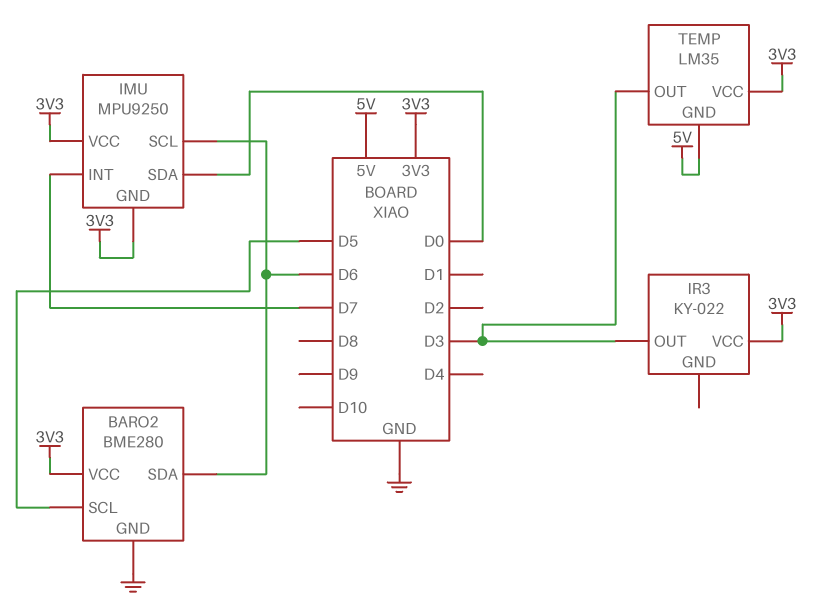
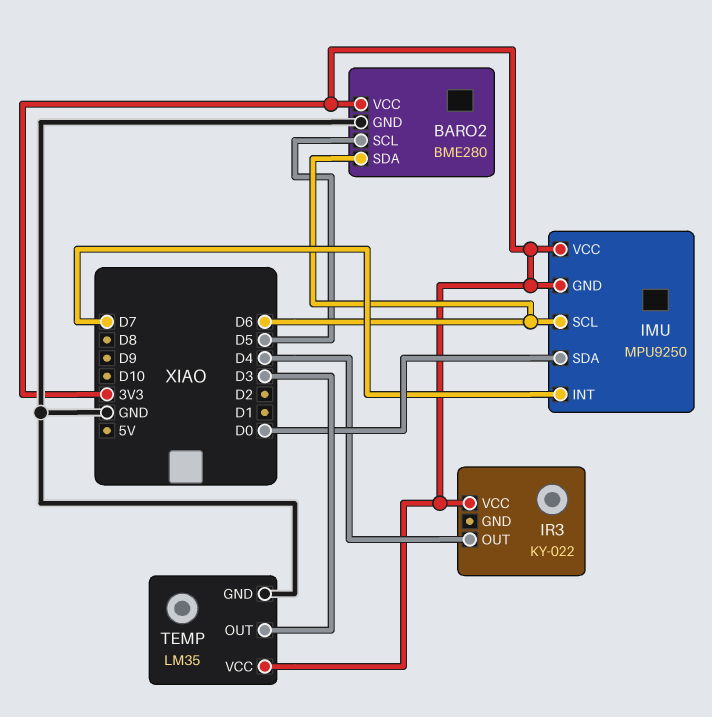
IR3 pin OUT: D3 -> D4
TEMP pin GND: 5V -> GND

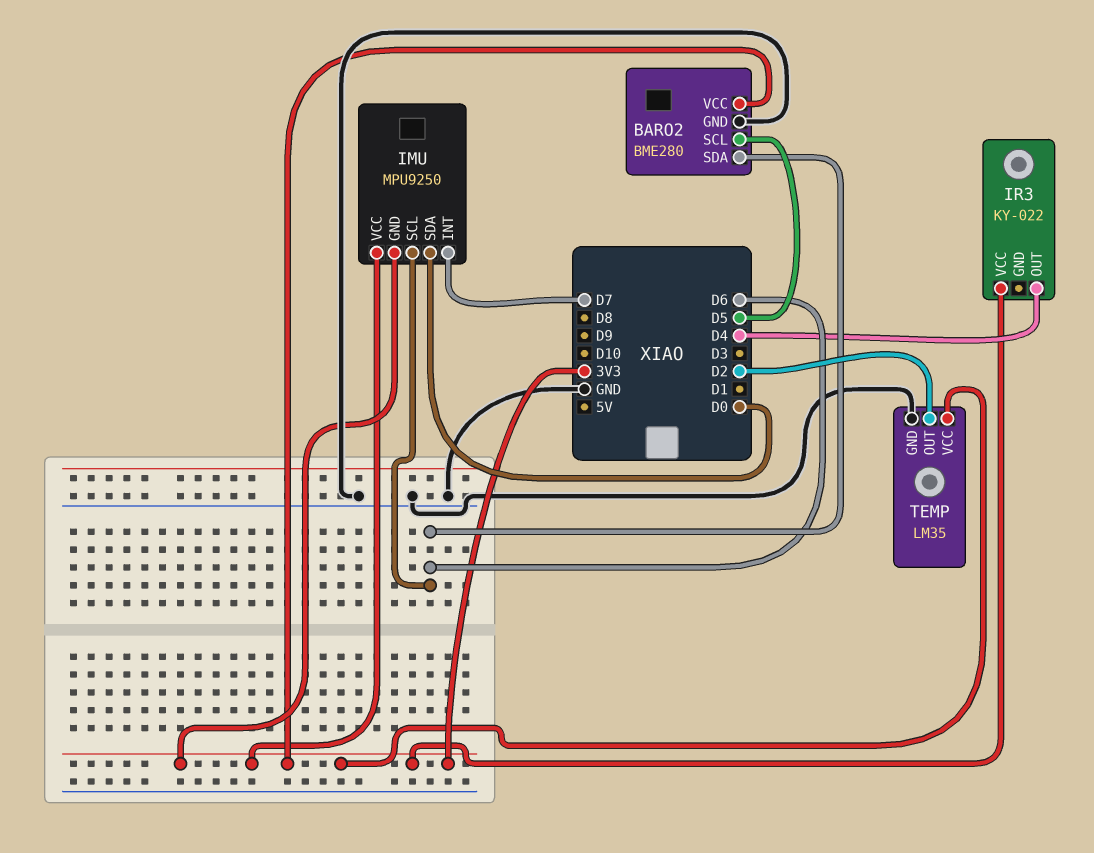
TEMP pin OUT: D3 -> D2

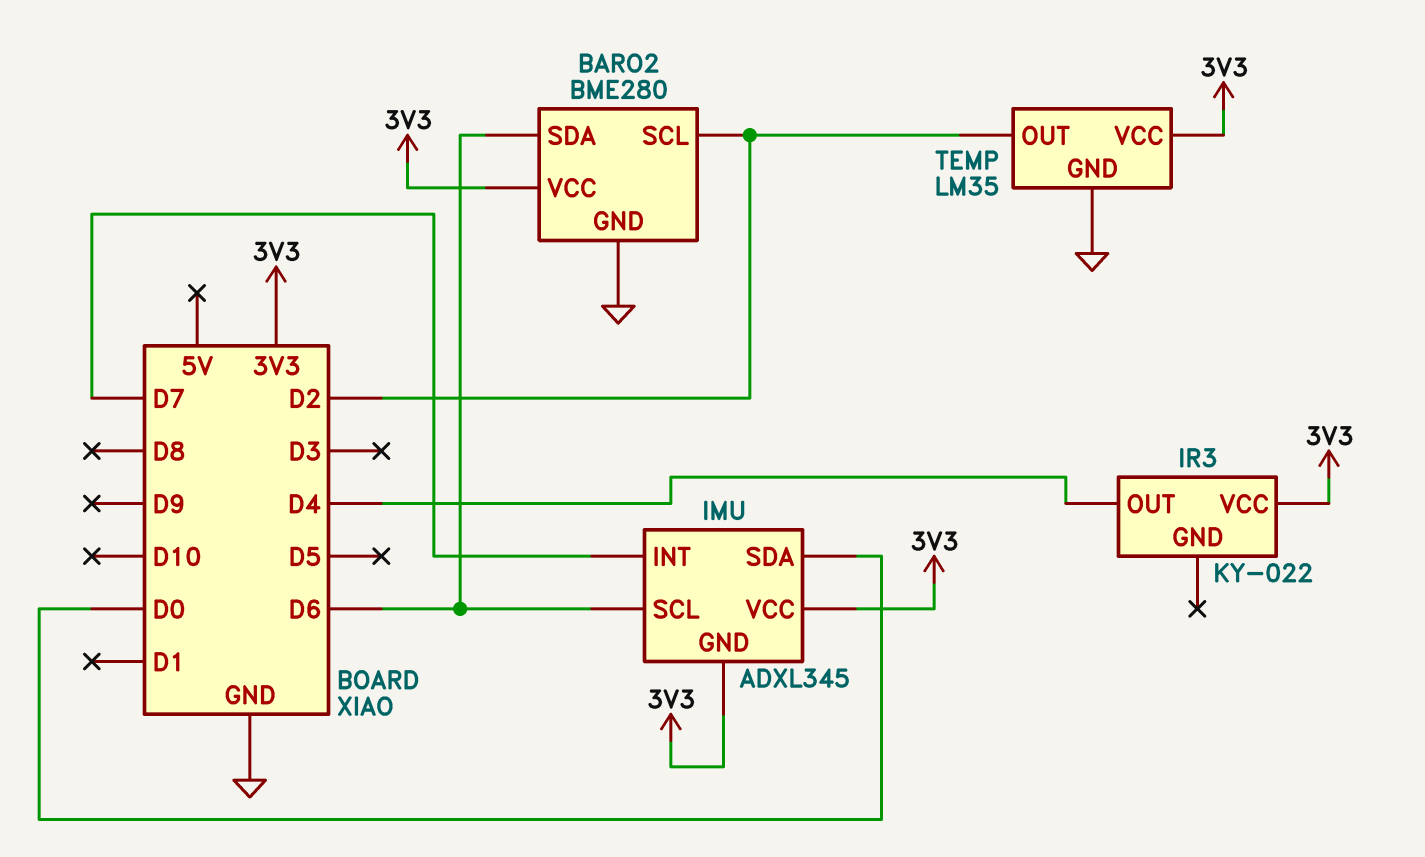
BARO2 pin SCL: D5 -> D2
IMU: MPU9250 -> ADXL345

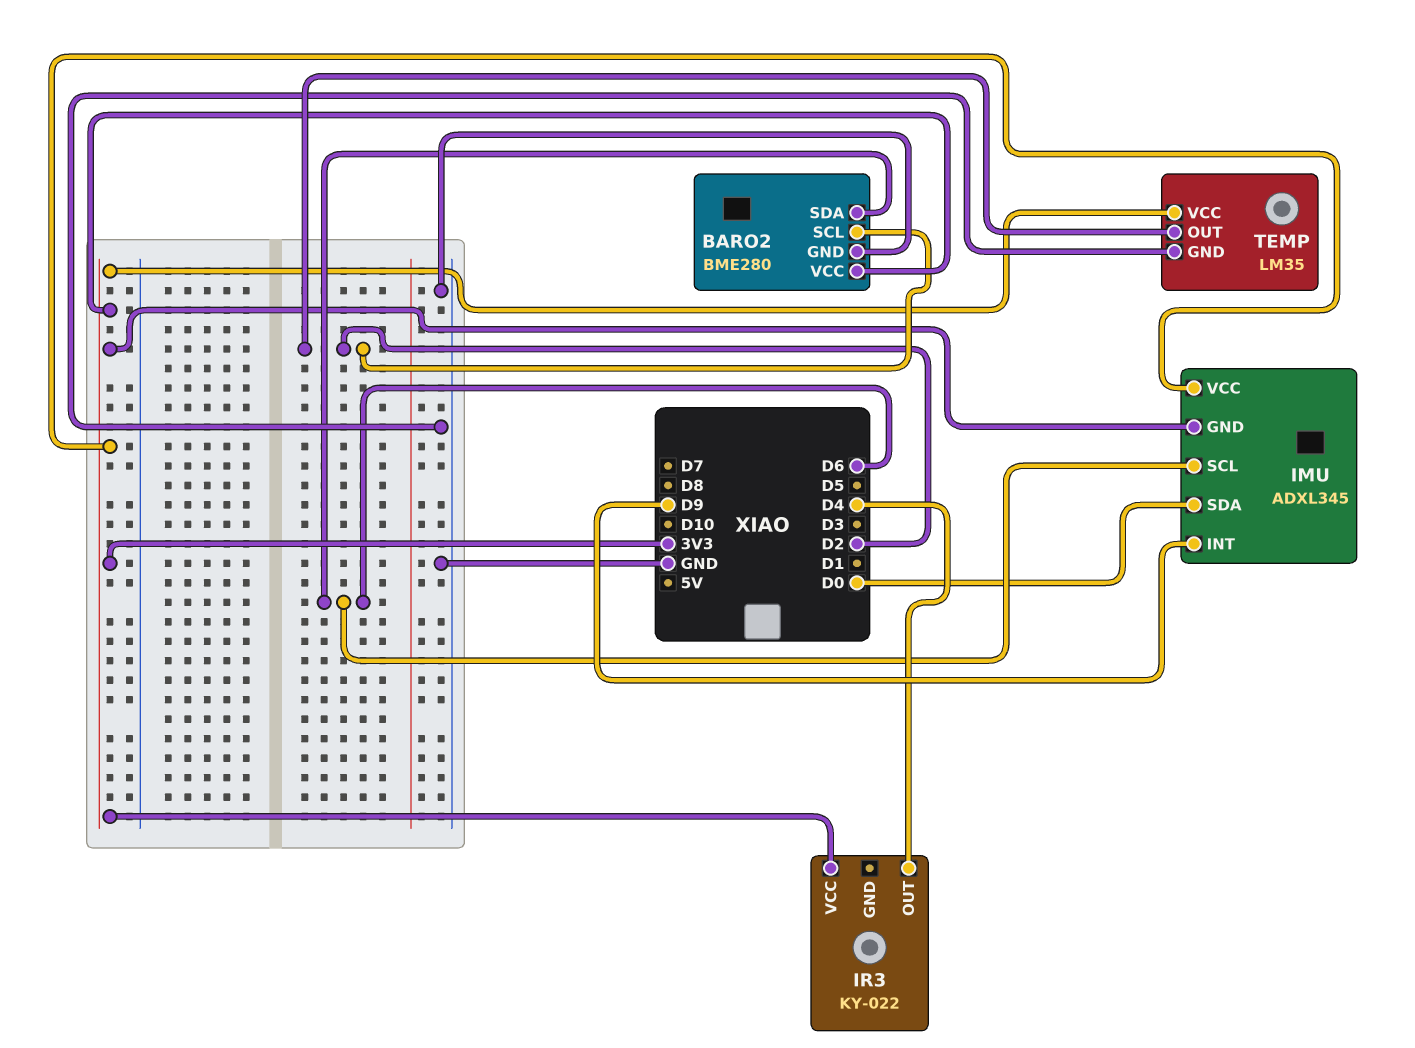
IMU pin INT: D7 -> D9

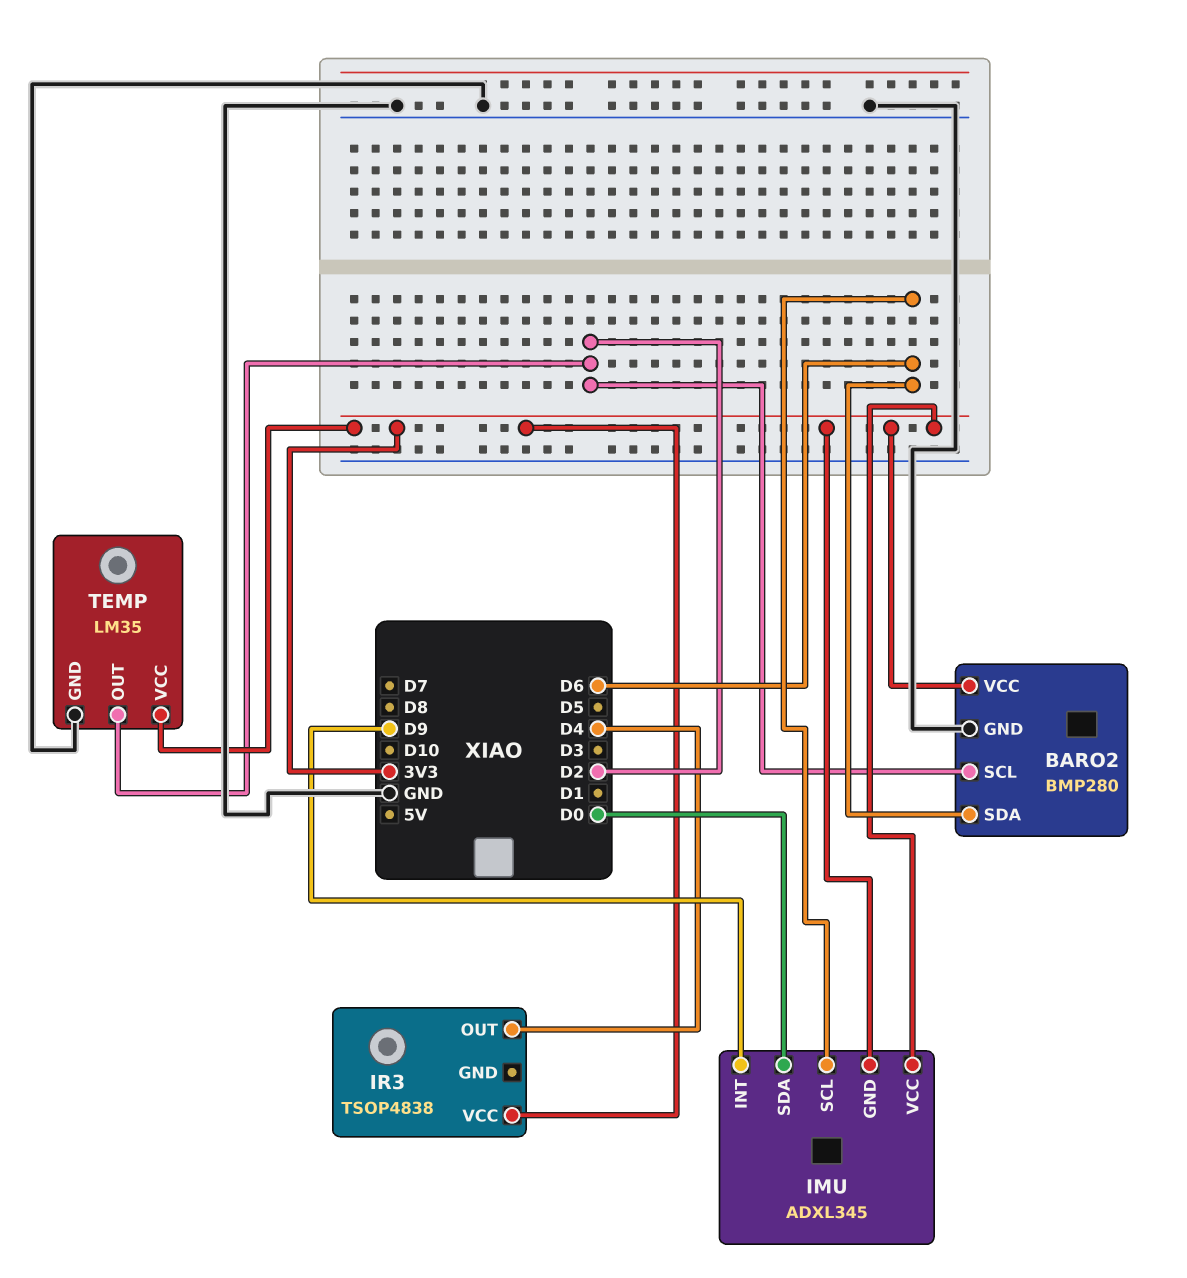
BARO2: BME280 -> BMP280
IR3: KY-022 -> TSOP4838

